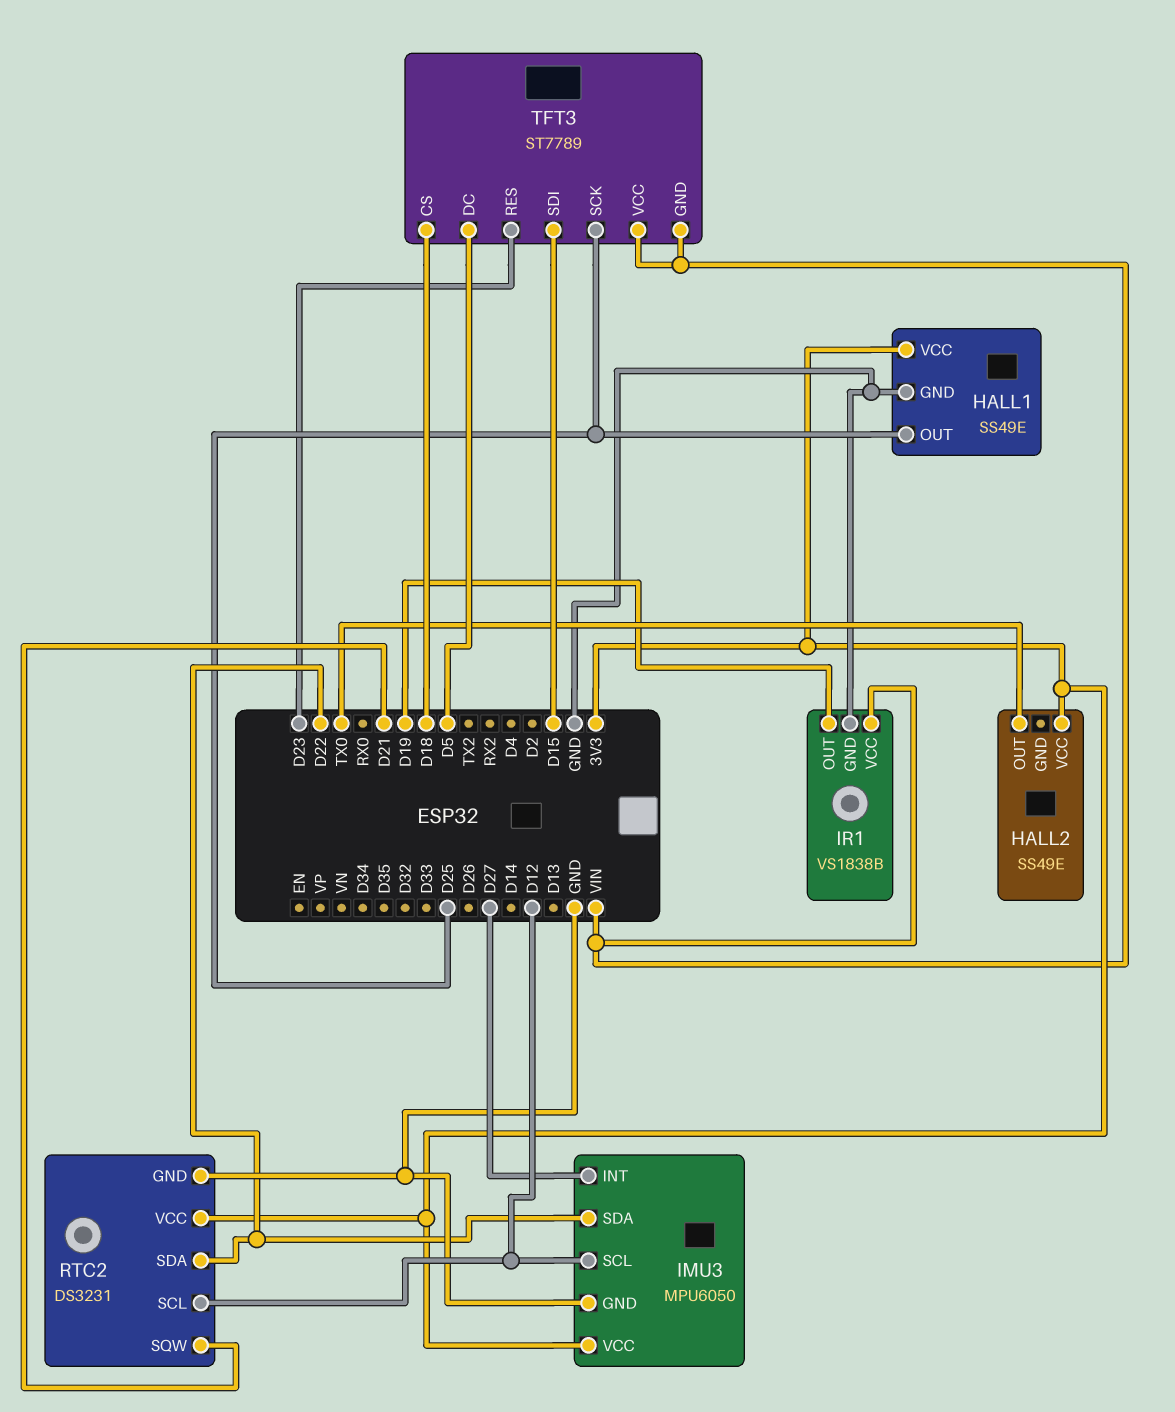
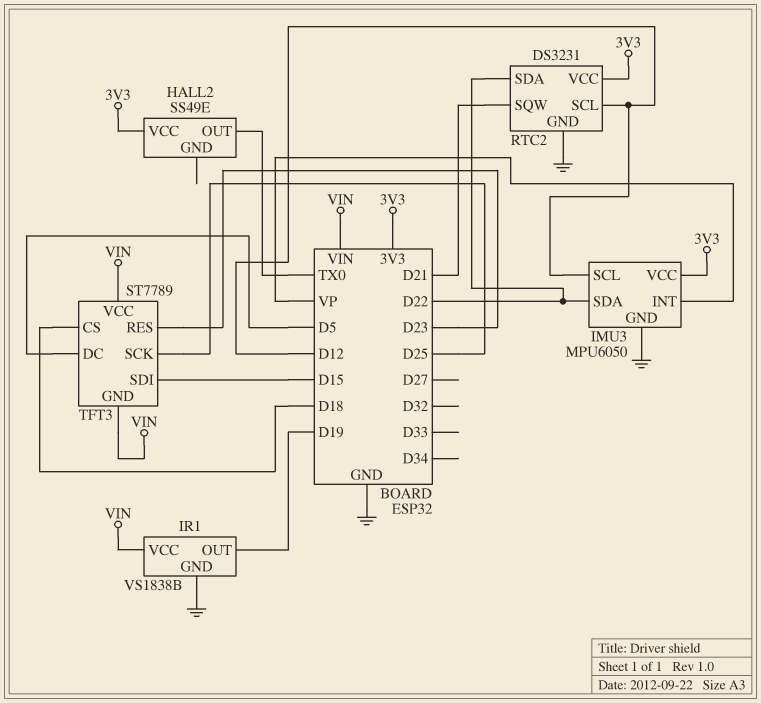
HALL1: SS49E -> none
HALL1 pin GND: GND -> none
HALL1 pin OUT: D25 -> none
HALL1 pin VCC: 3V3 -> none
IMU3 pin INT: D27 -> VP

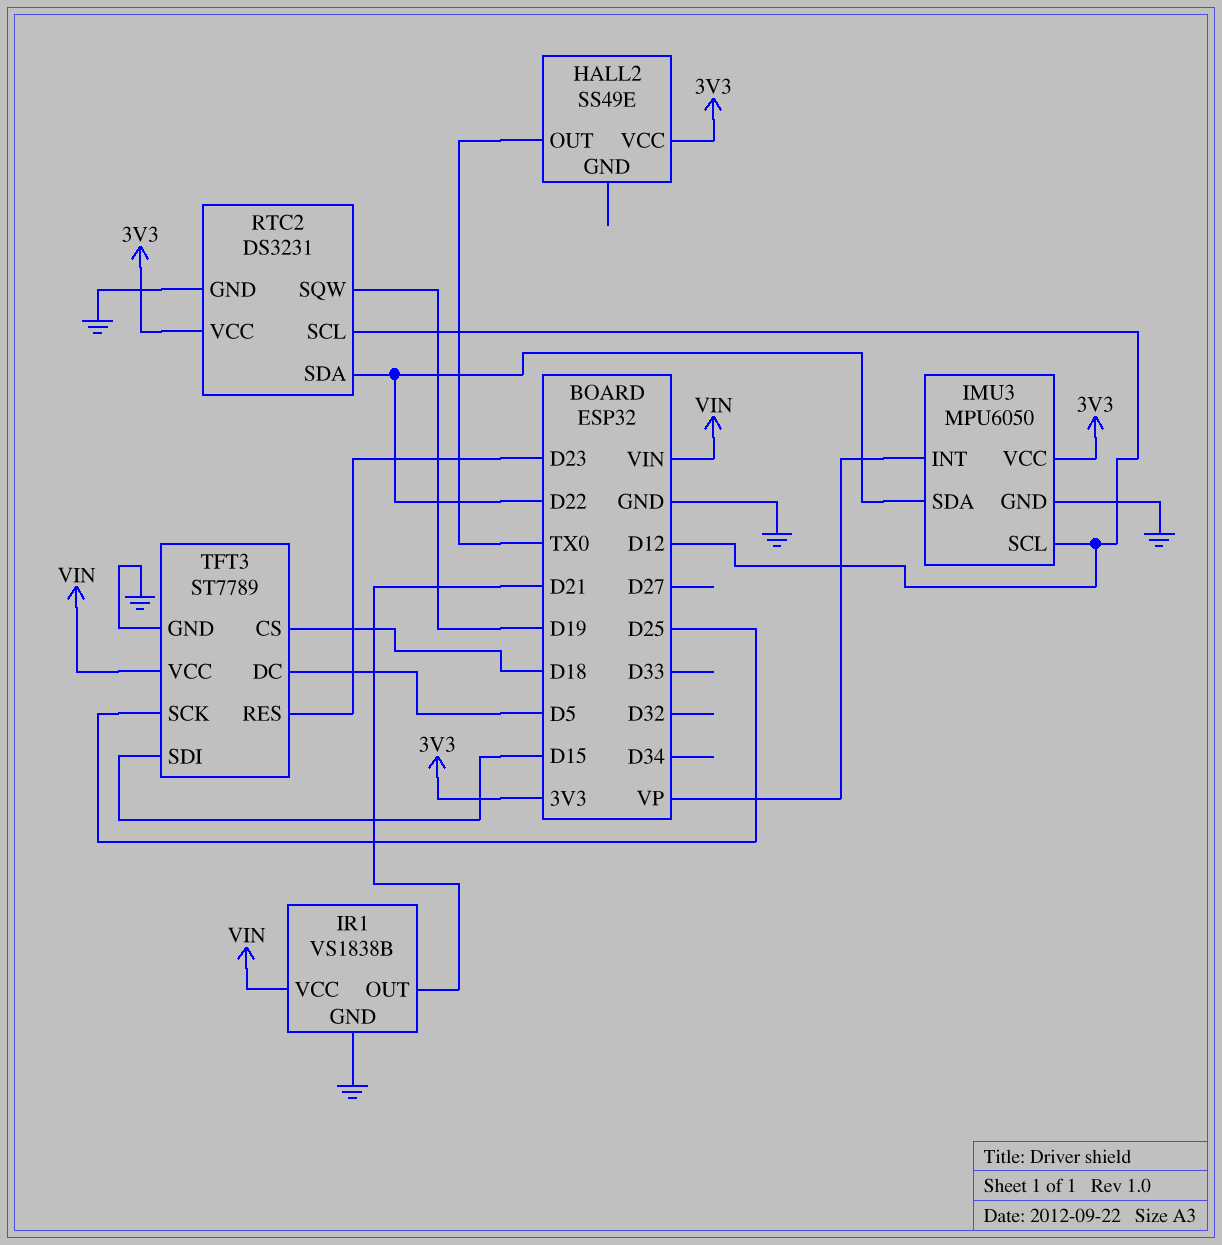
IR1 pin OUT: D19 -> D21
RTC2 pin SQW: D21 -> D19
TFT3 pin GND: VIN -> GND

